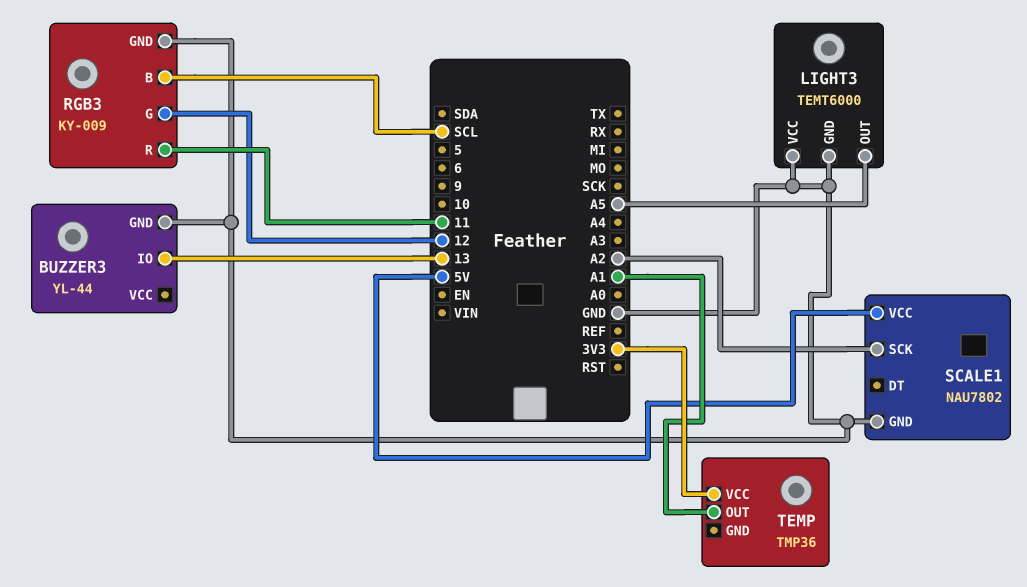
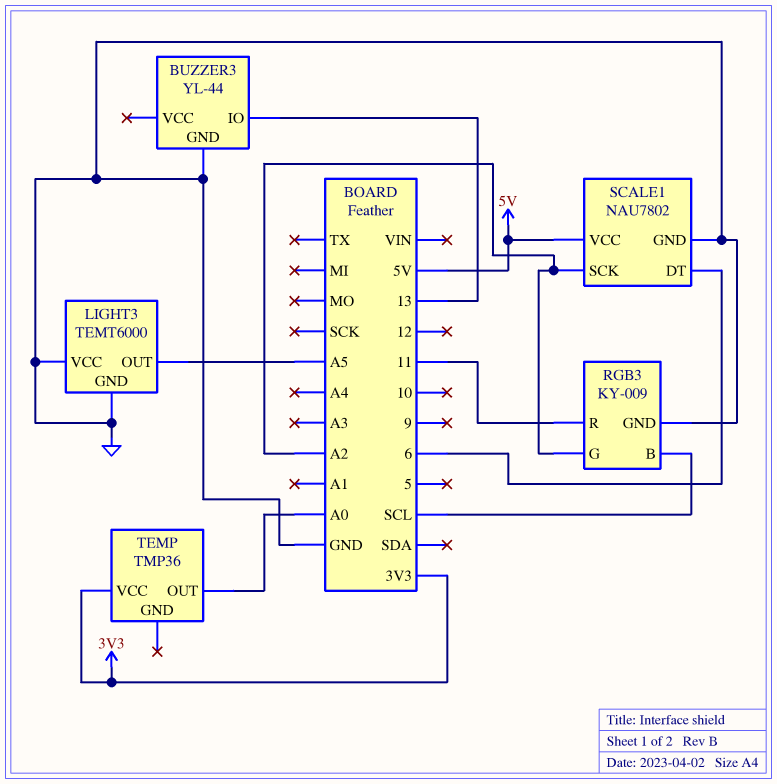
RGB3 pin G: 12 -> A2
SCALE1 pin DT: none -> 6
TEMP pin OUT: A1 -> A0

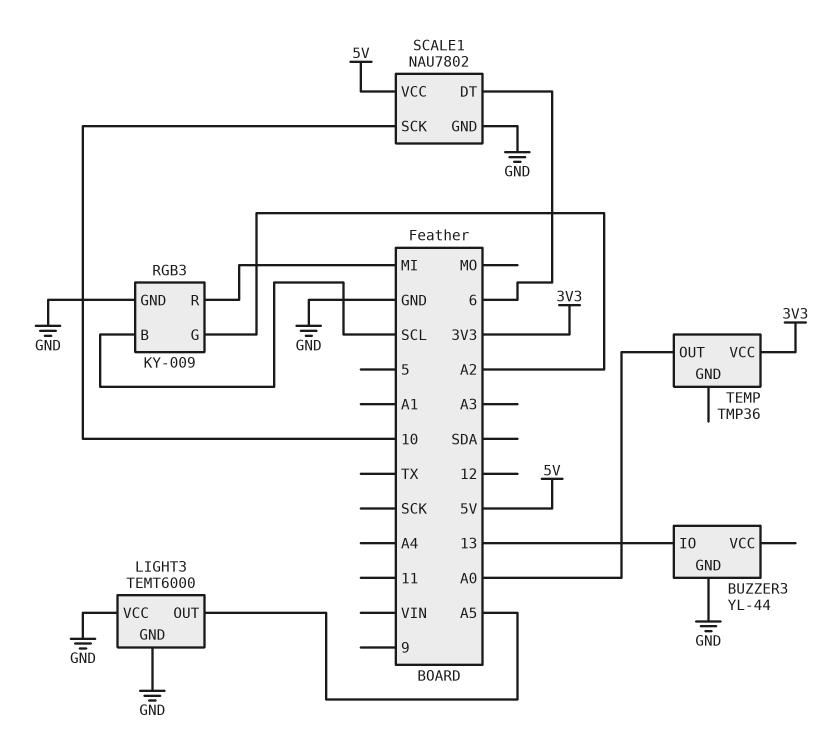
RGB3 pin R: 11 -> MI
SCALE1 pin SCK: A2 -> 10

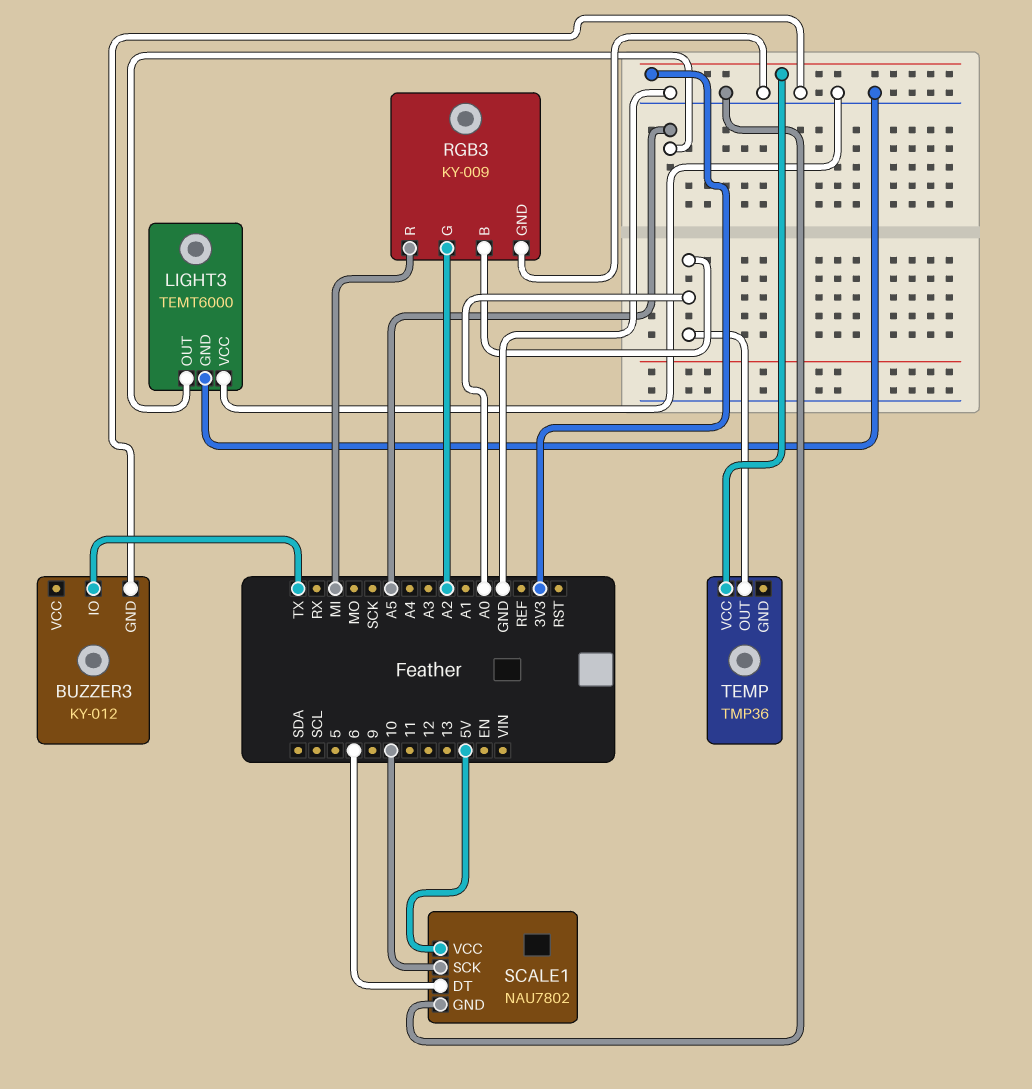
BUZZER3: YL-44 -> KY-012
BUZZER3 pin IO: 13 -> TX
RGB3 pin B: SCL -> A0

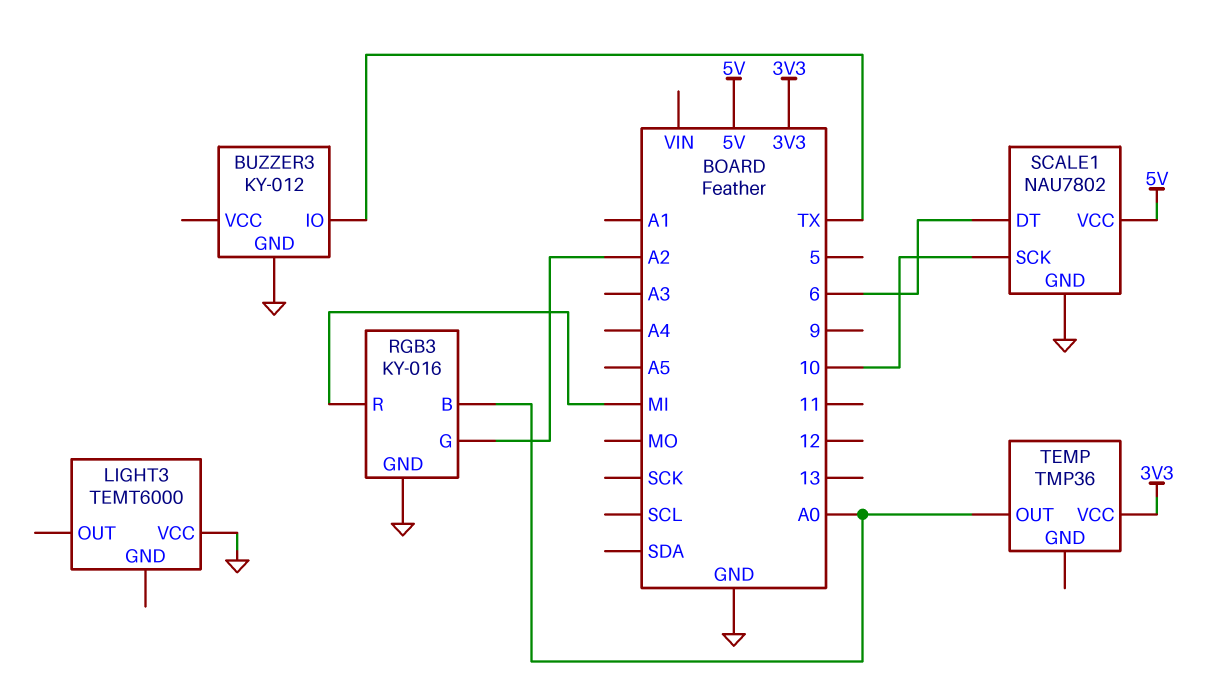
LIGHT3 pin GND: GND -> none
LIGHT3 pin OUT: A5 -> none
RGB3: KY-009 -> KY-016

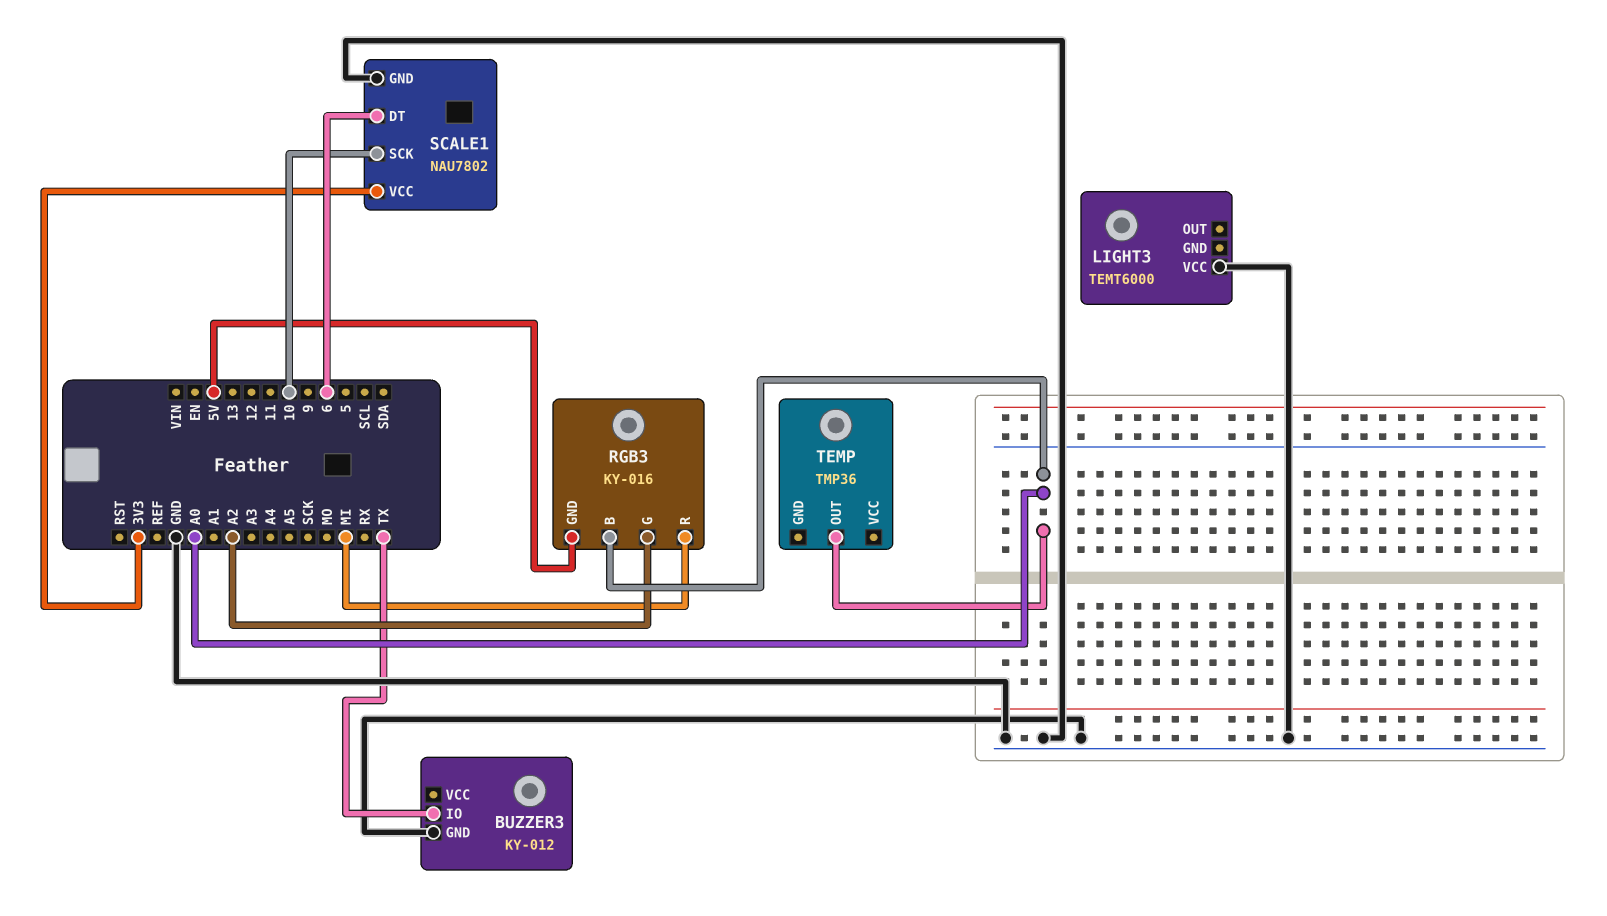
RGB3 pin GND: GND -> 5V
SCALE1 pin VCC: 5V -> 3V3
TEMP pin VCC: 3V3 -> none

